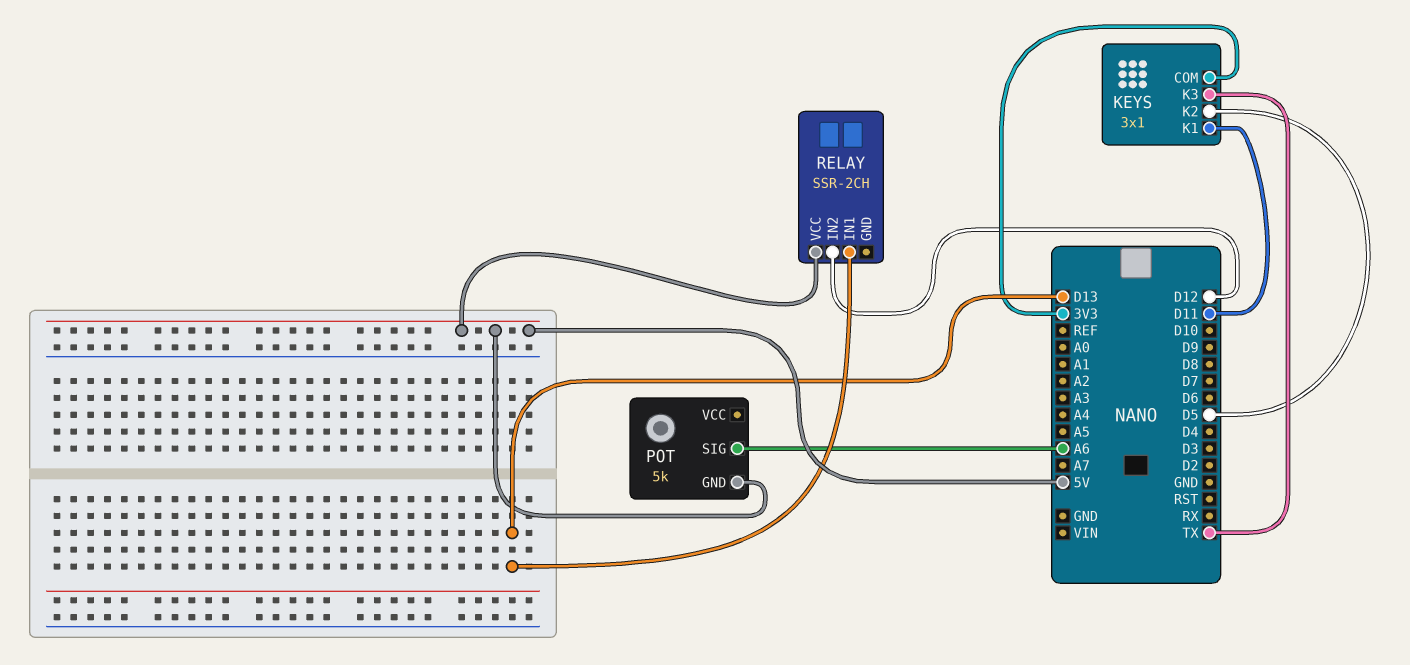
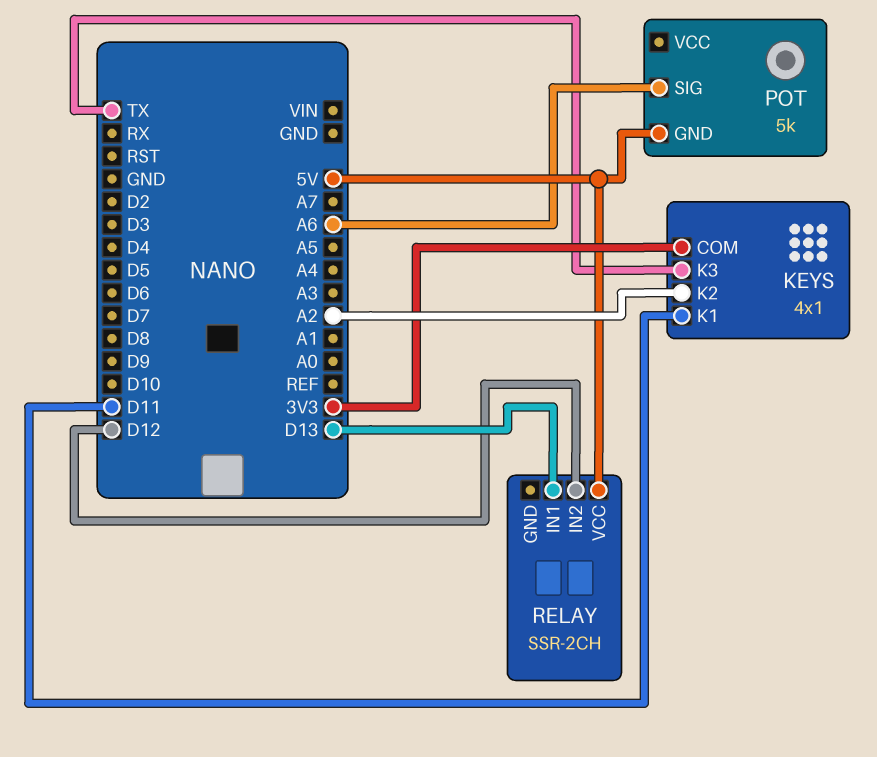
KEYS: 3x1 -> 4x1
KEYS pin K2: D5 -> A2

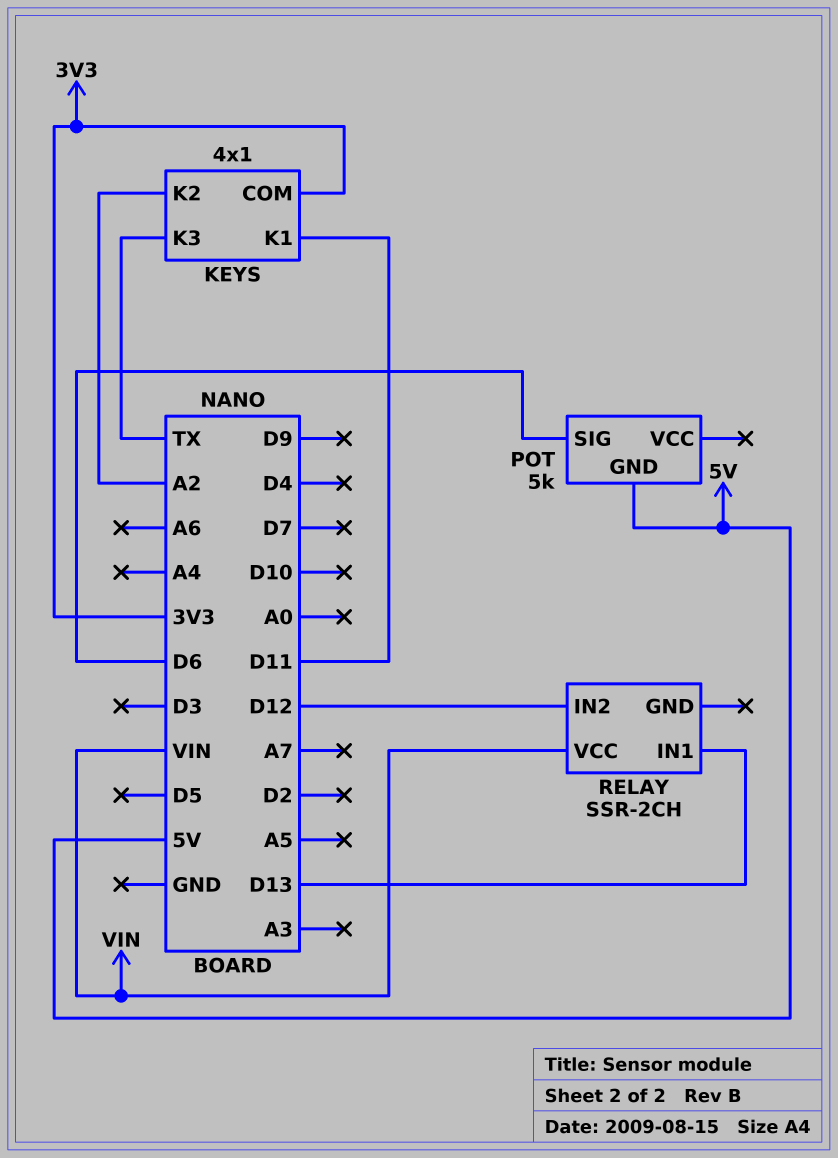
POT pin SIG: A6 -> D6
RELAY pin VCC: 5V -> VIN

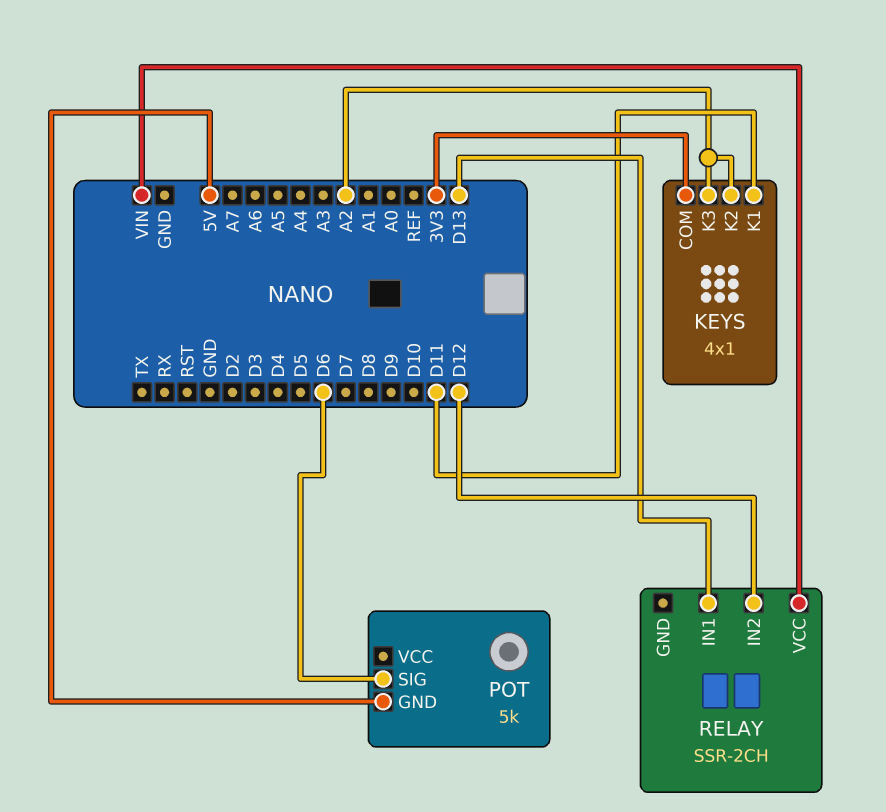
KEYS pin K3: TX -> A2

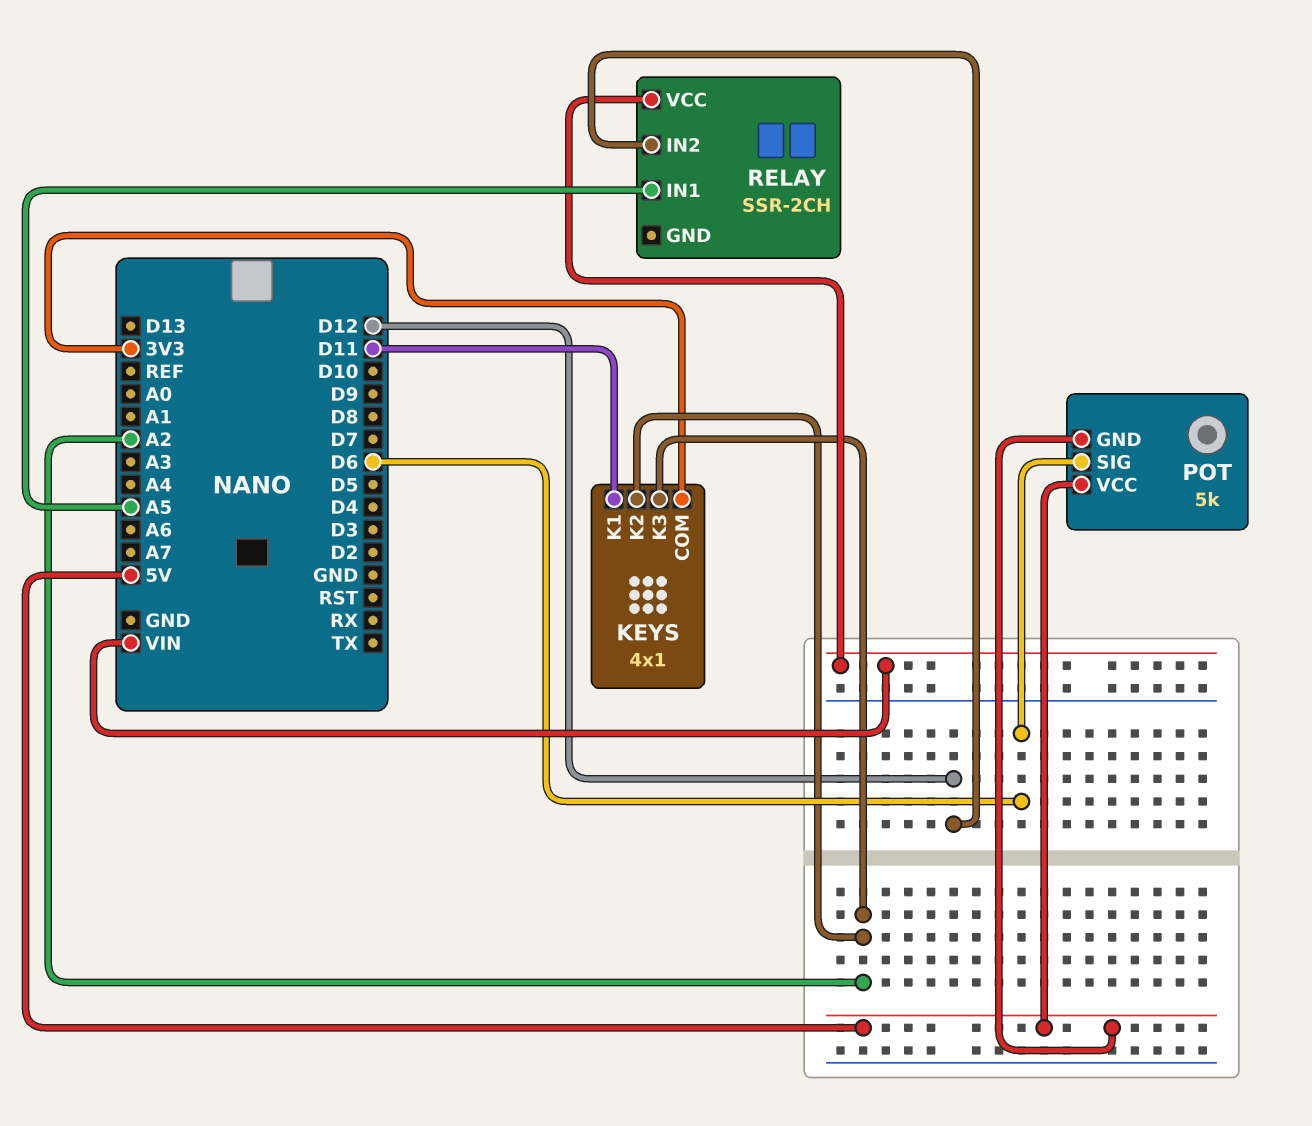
POT pin VCC: none -> 5V
RELAY pin IN1: D13 -> A5

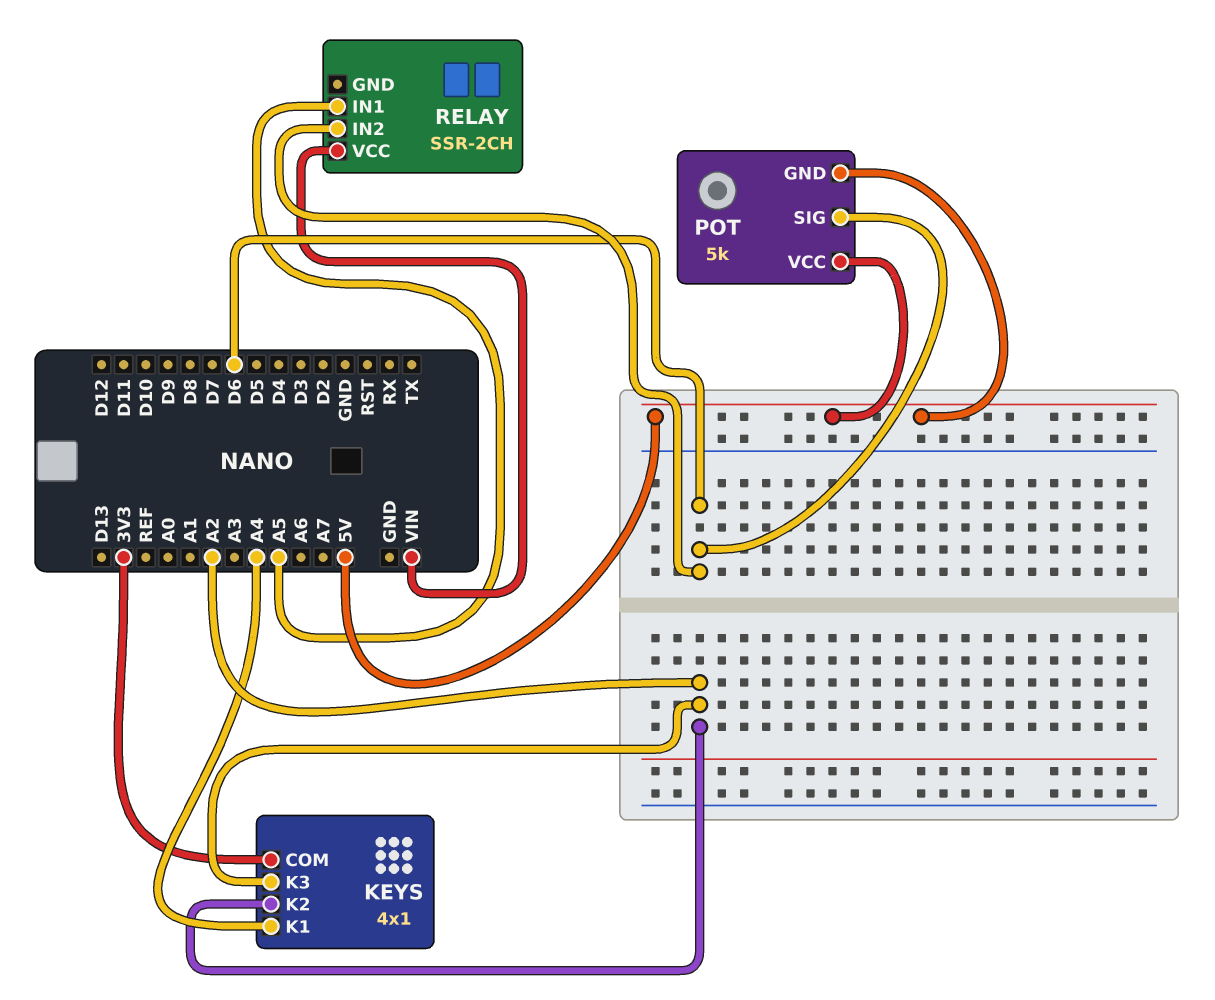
KEYS pin K1: D11 -> A4
RELAY pin IN2: D12 -> D6

